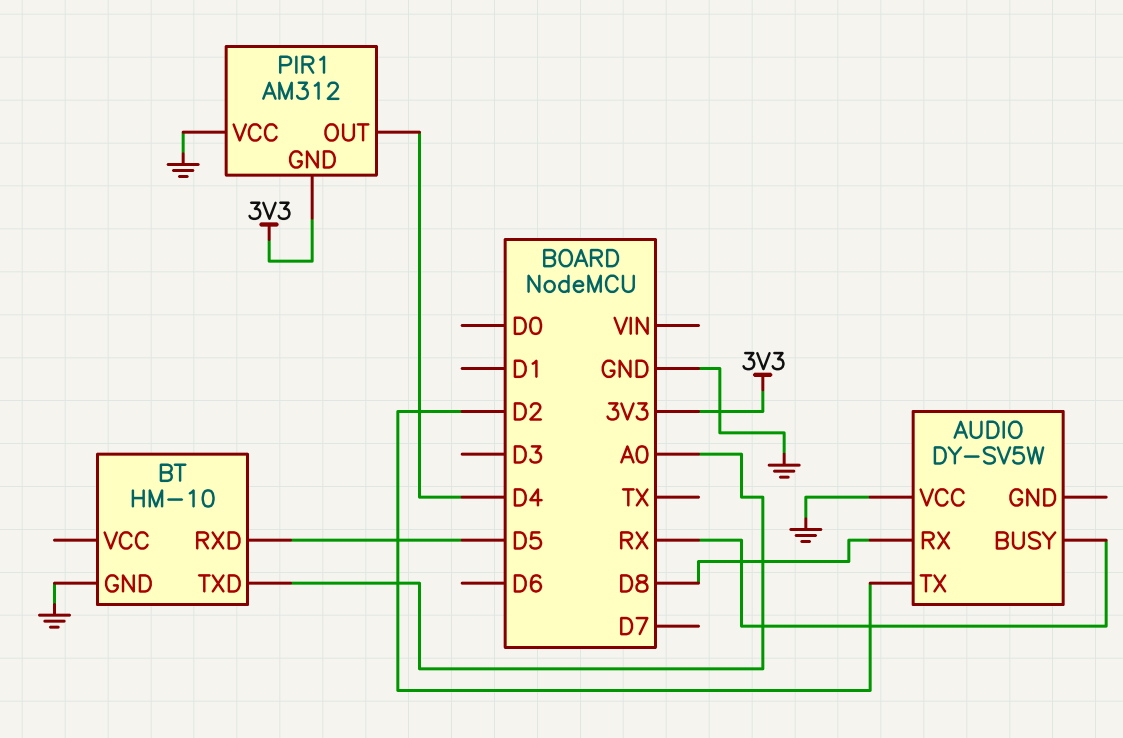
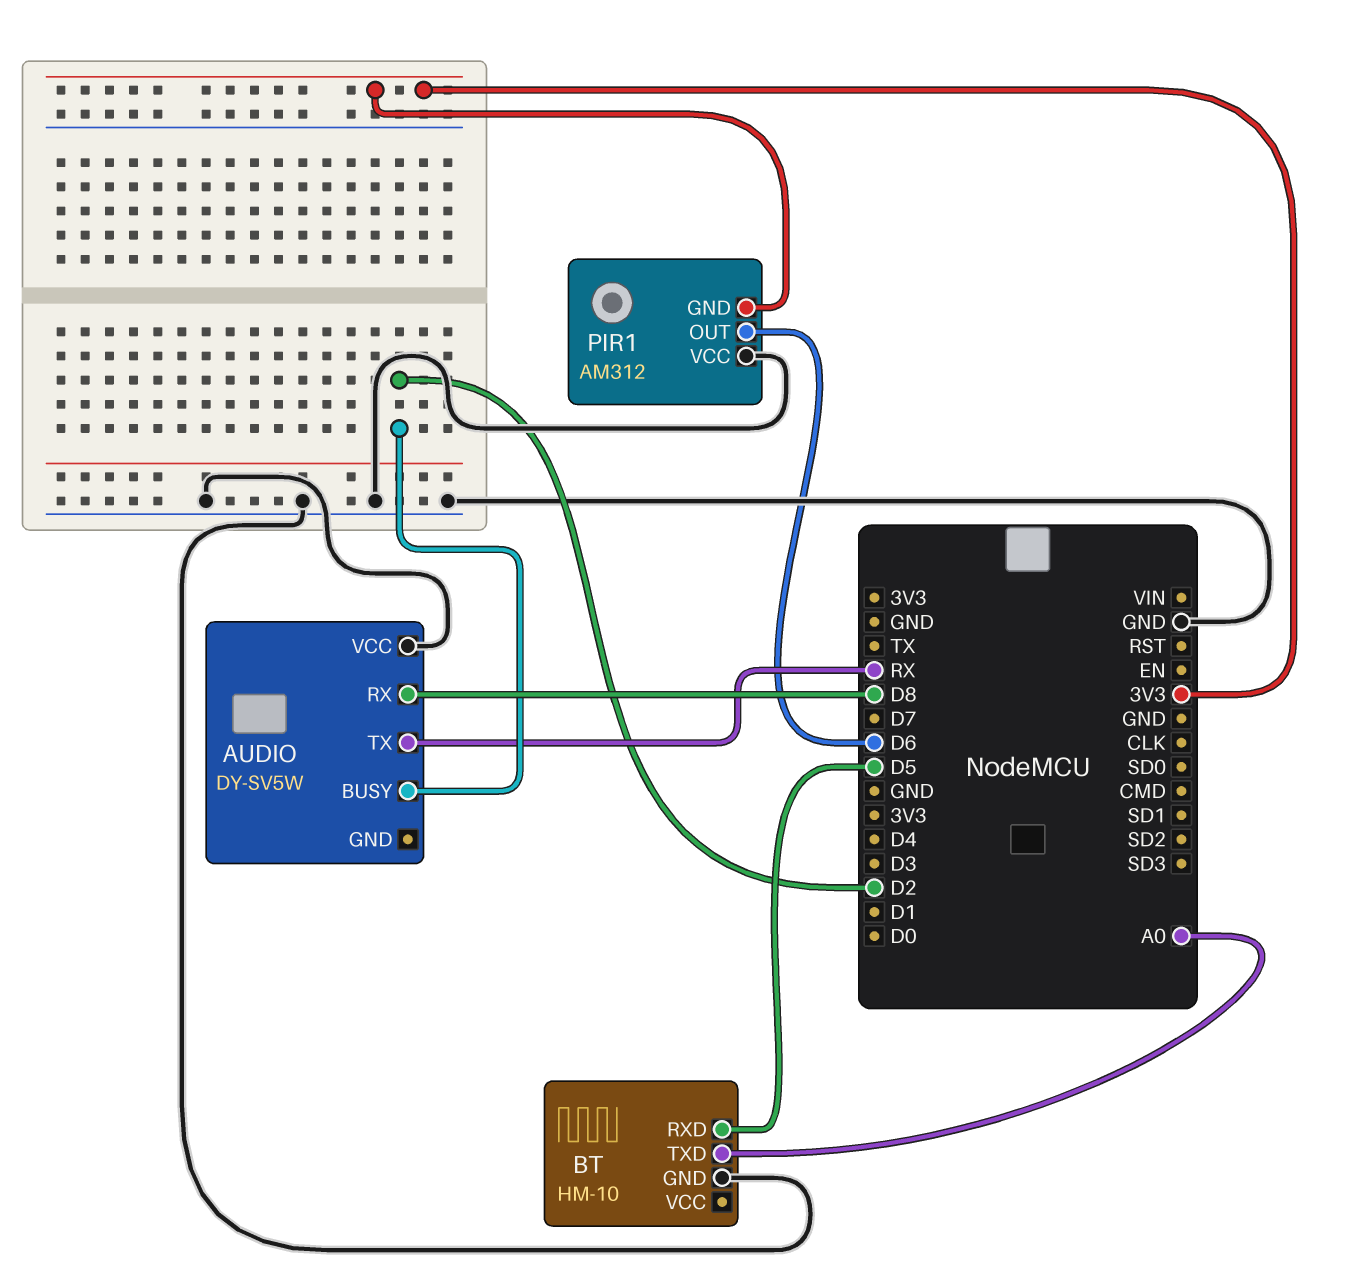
AUDIO pin BUSY: RX -> D2
AUDIO pin TX: D2 -> RX
PIR1 pin OUT: D4 -> D6

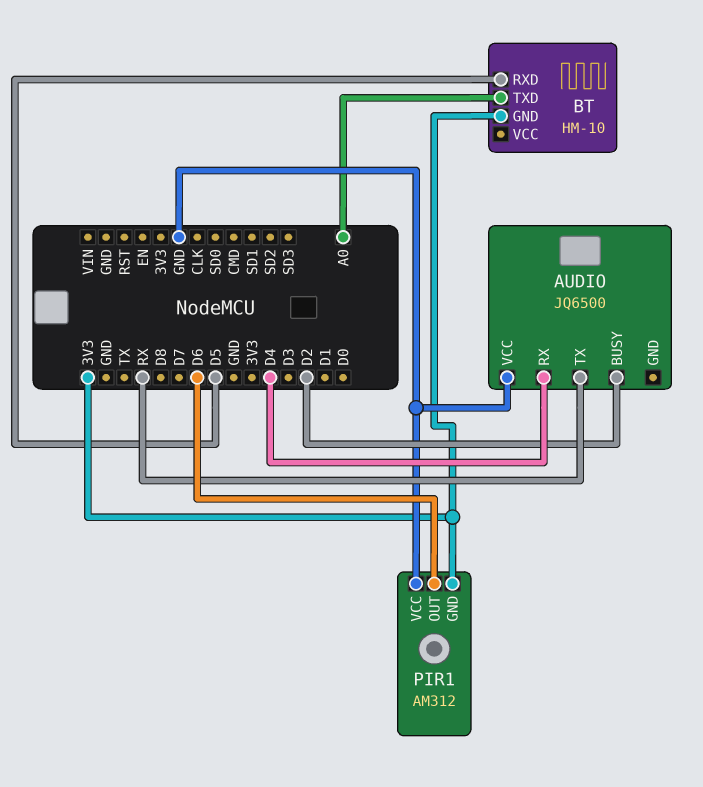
AUDIO: DY-SV5W -> JQ6500
AUDIO pin RX: D8 -> D4
BT pin GND: GND -> 3V3

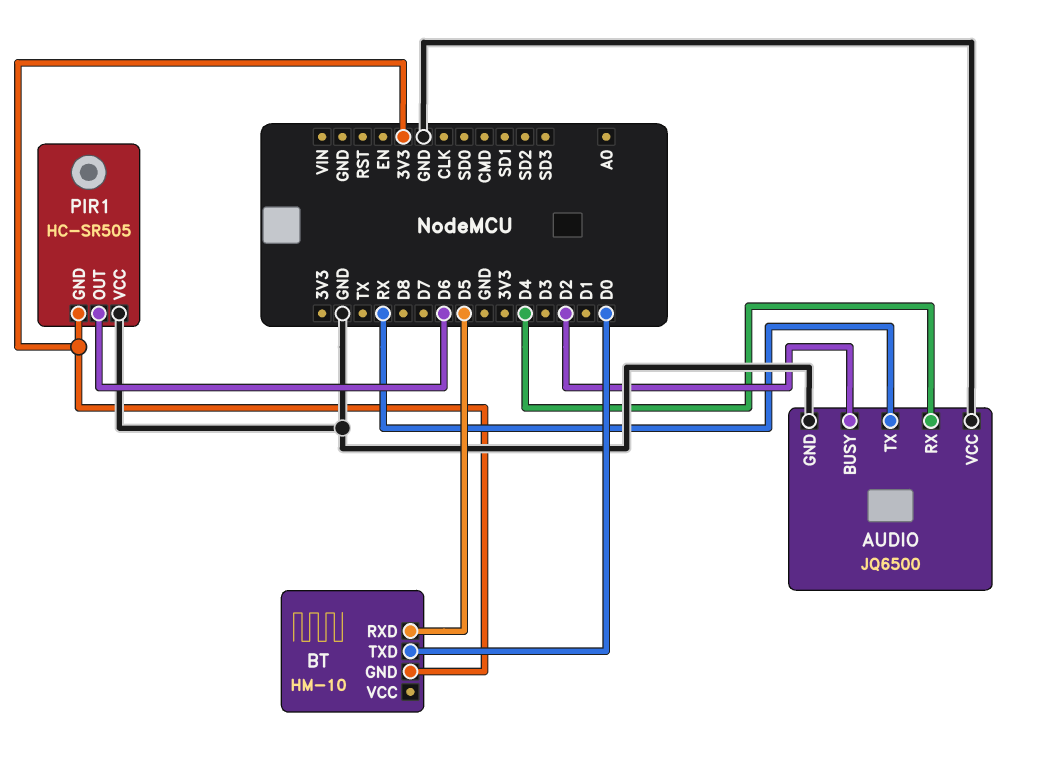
AUDIO pin GND: none -> GND
BT pin TXD: A0 -> D0
PIR1: AM312 -> HC-SR505

